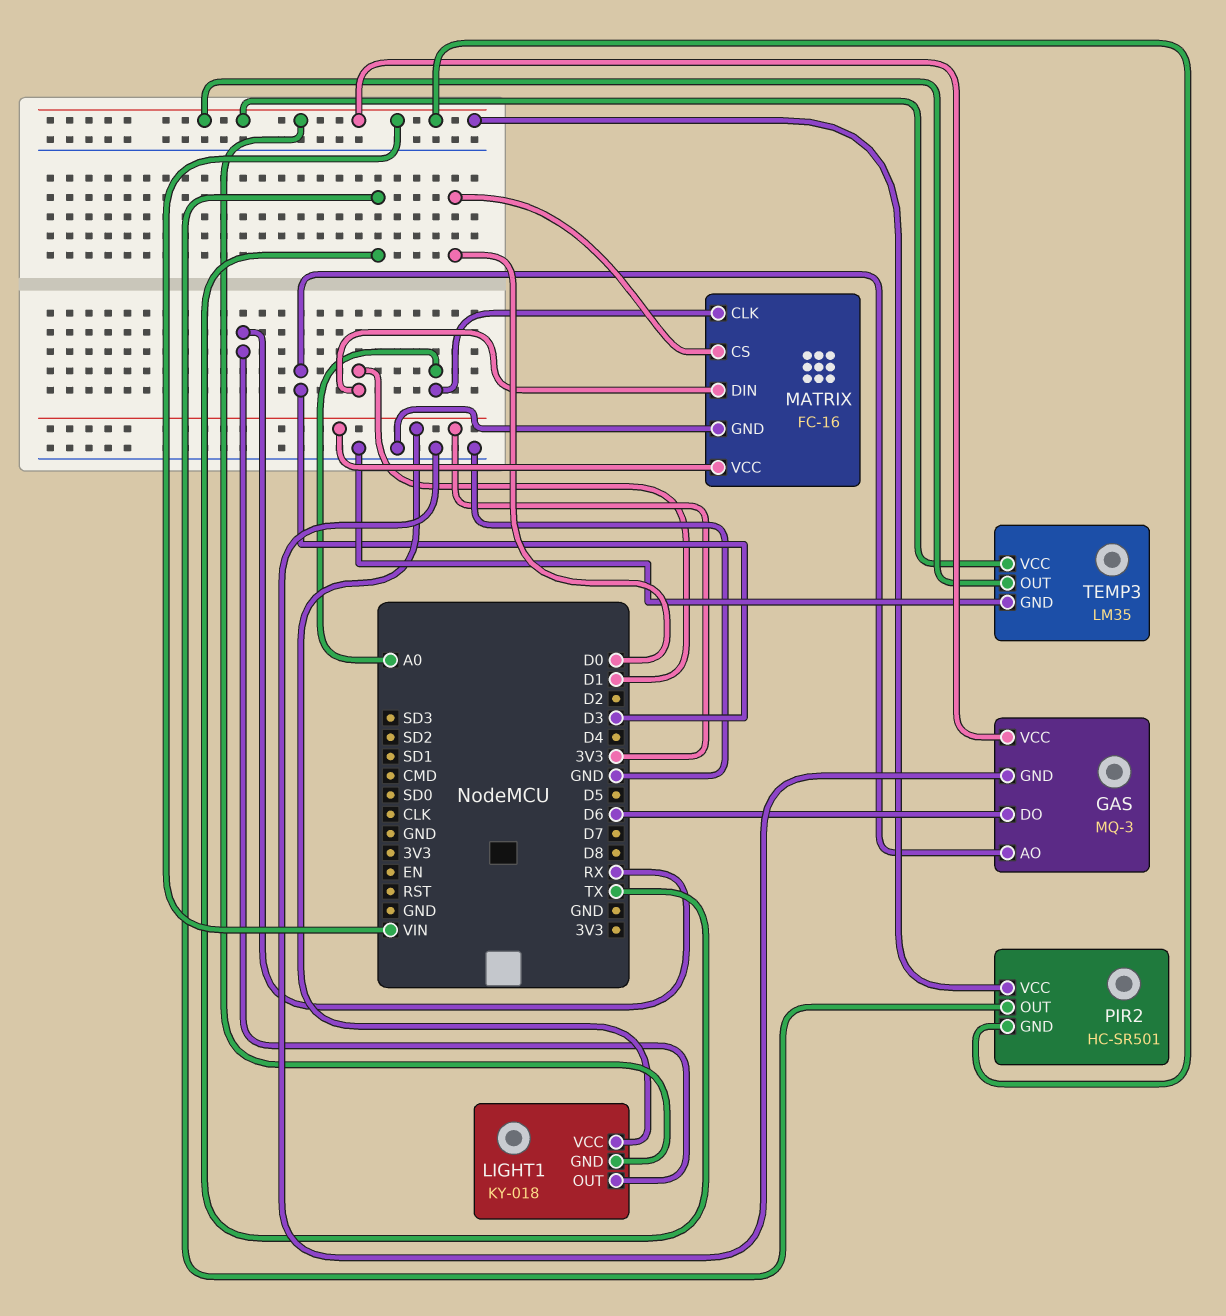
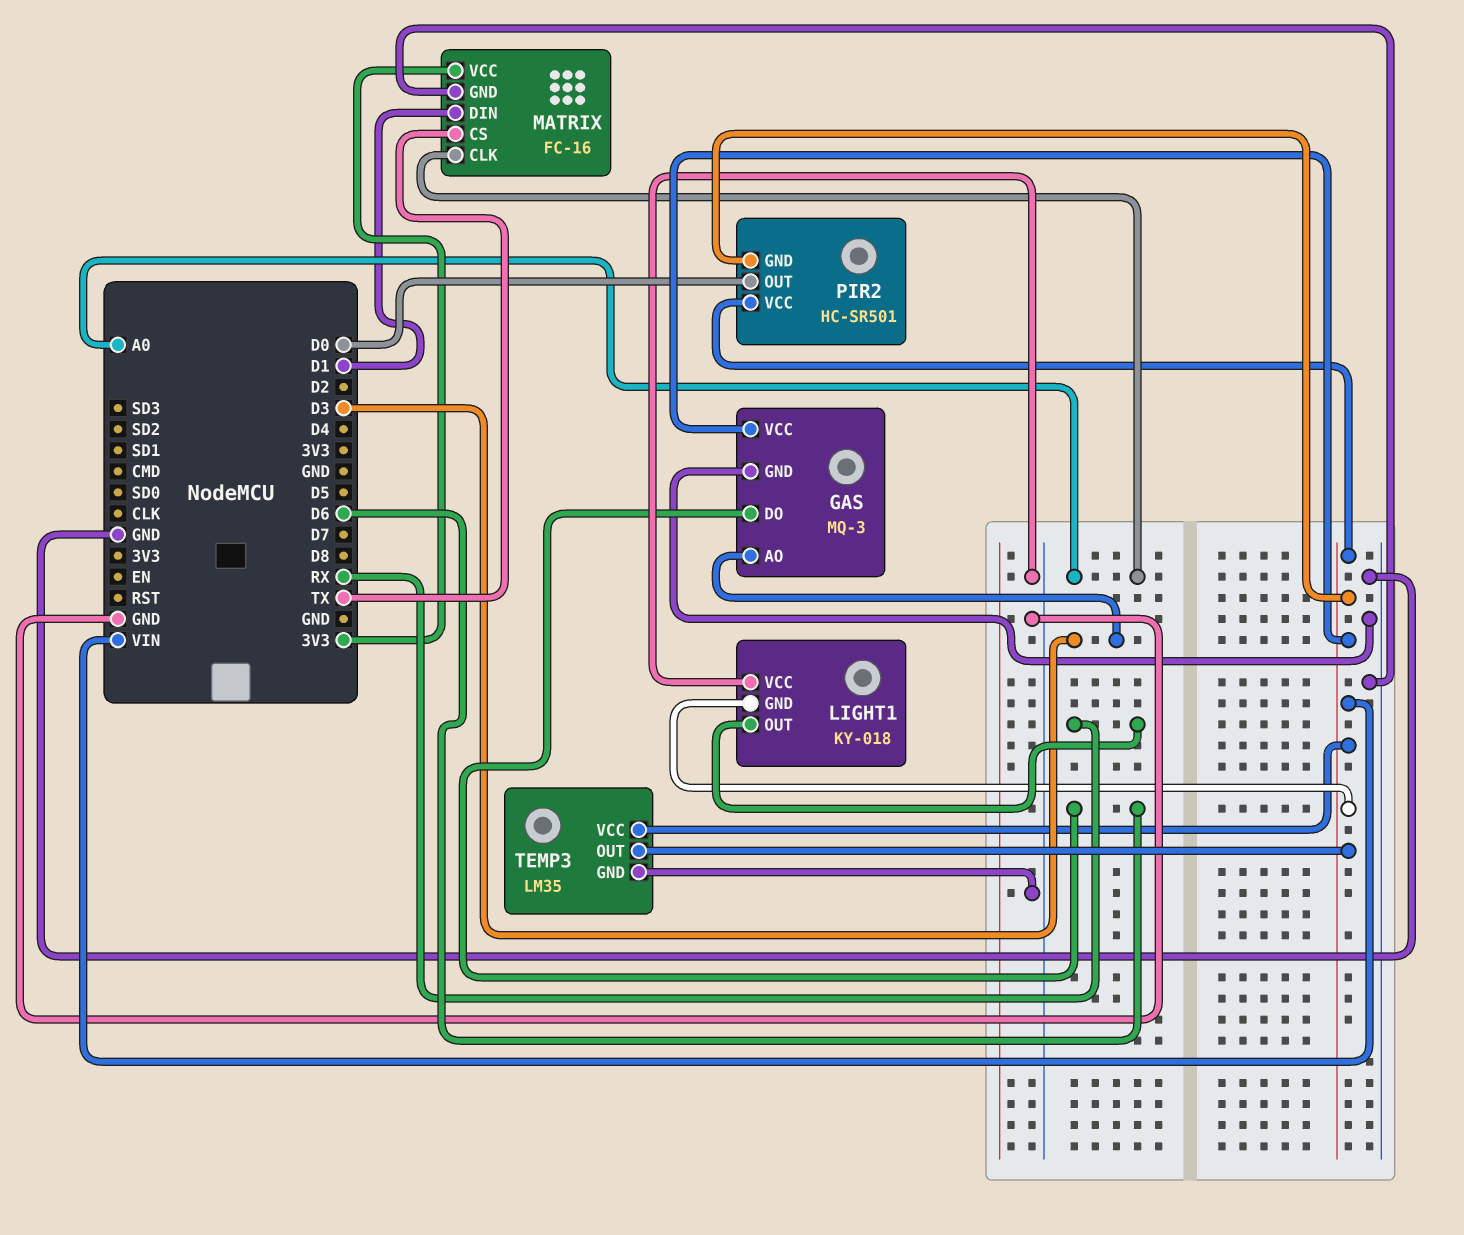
LIGHT1 pin VCC: 3V3 -> GND
MATRIX pin CS: D0 -> TX
PIR2 pin OUT: TX -> D0

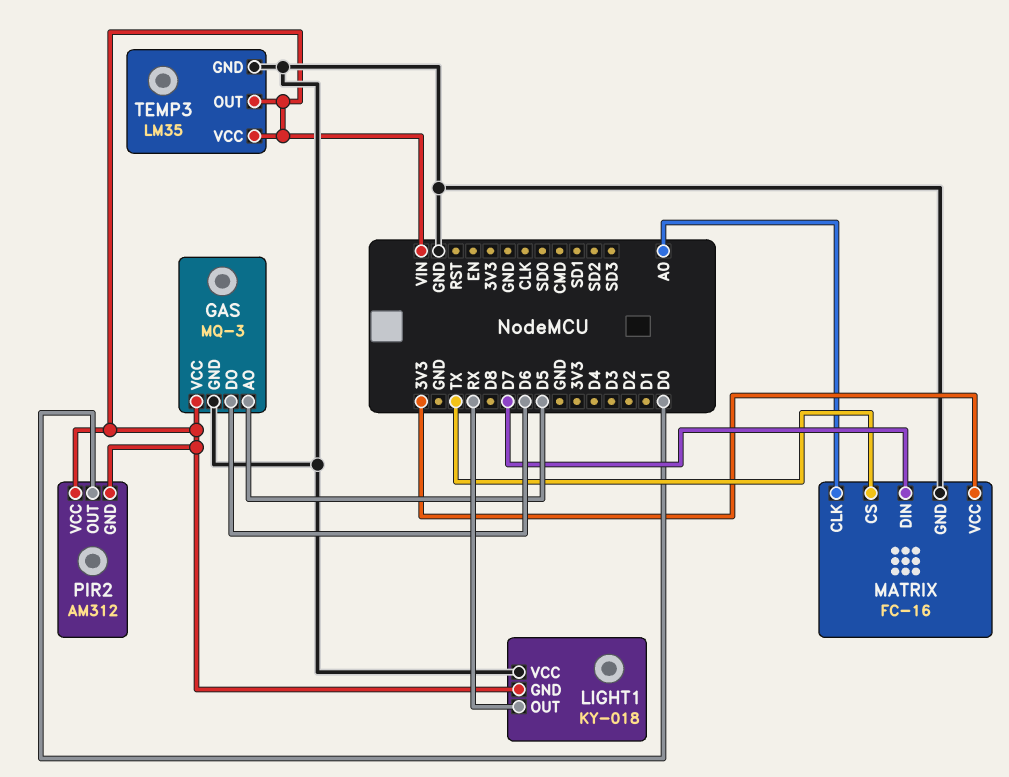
GAS pin AO: D3 -> D5
MATRIX pin DIN: D1 -> D7
PIR2: HC-SR501 -> AM312

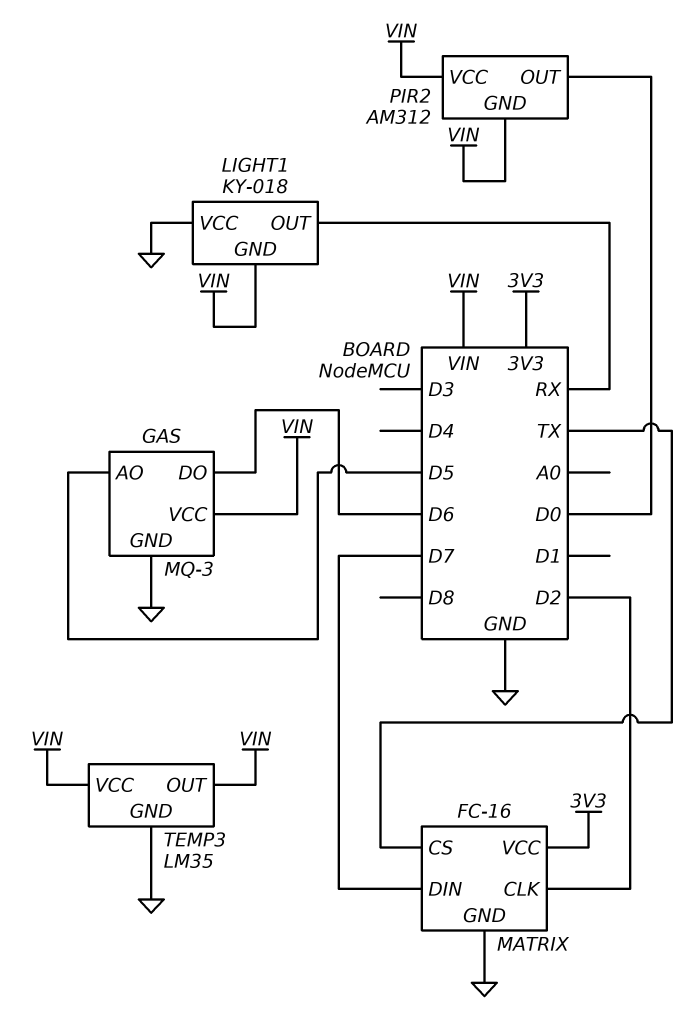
MATRIX pin CLK: A0 -> D2

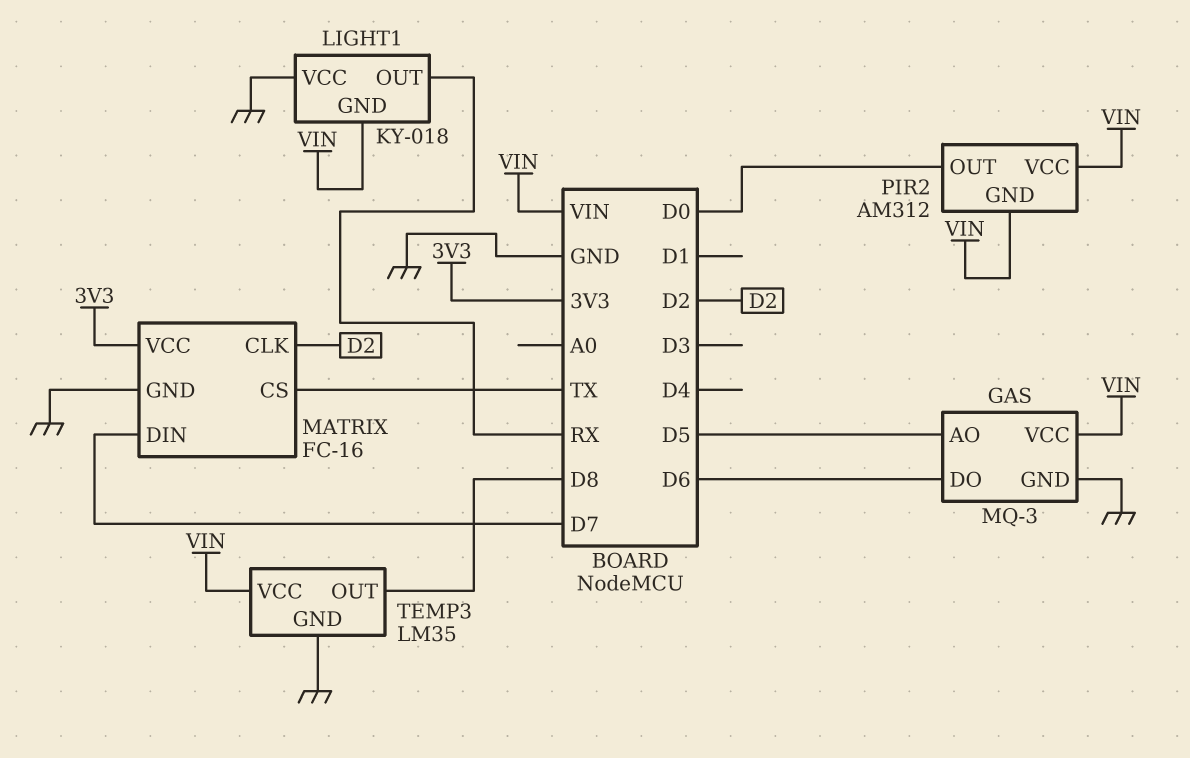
TEMP3 pin OUT: VIN -> D8

